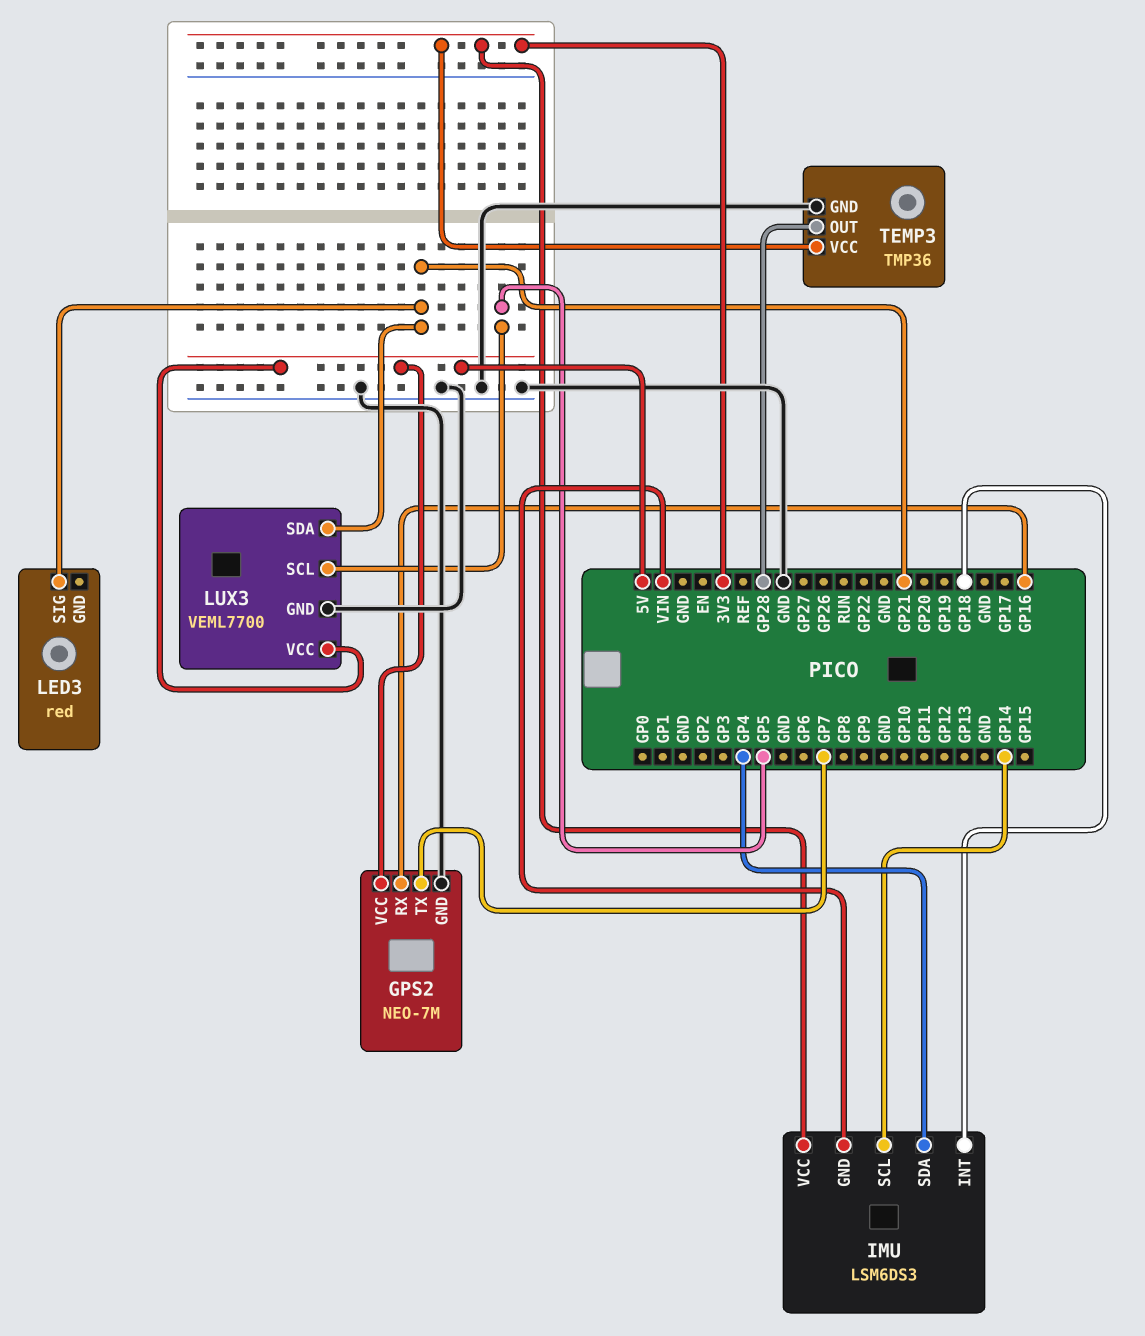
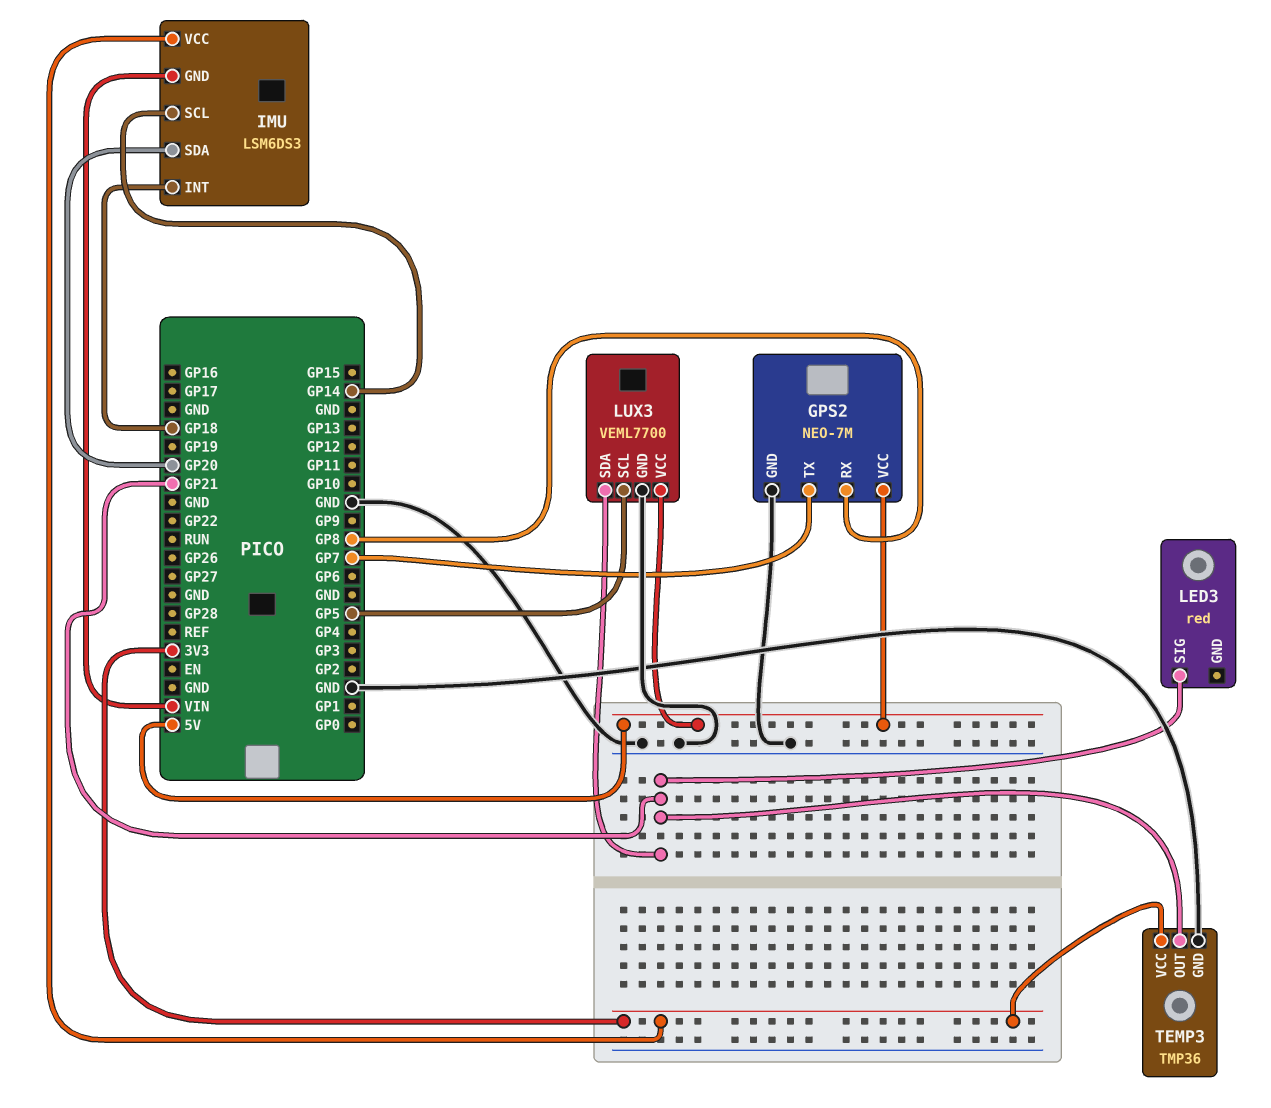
GPS2 pin RX: GP16 -> GP8
IMU pin SDA: GP4 -> GP20
TEMP3 pin OUT: GP28 -> GP21

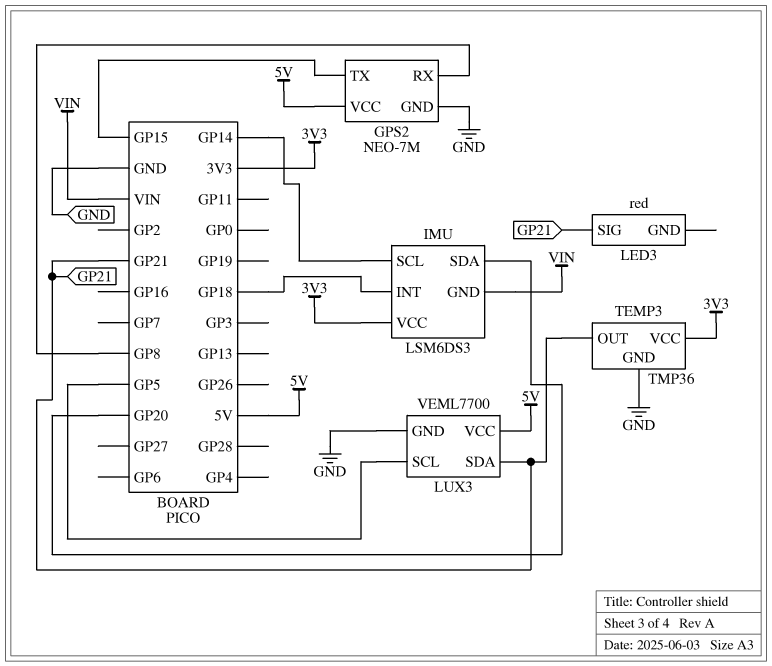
GPS2 pin TX: GP7 -> GP15

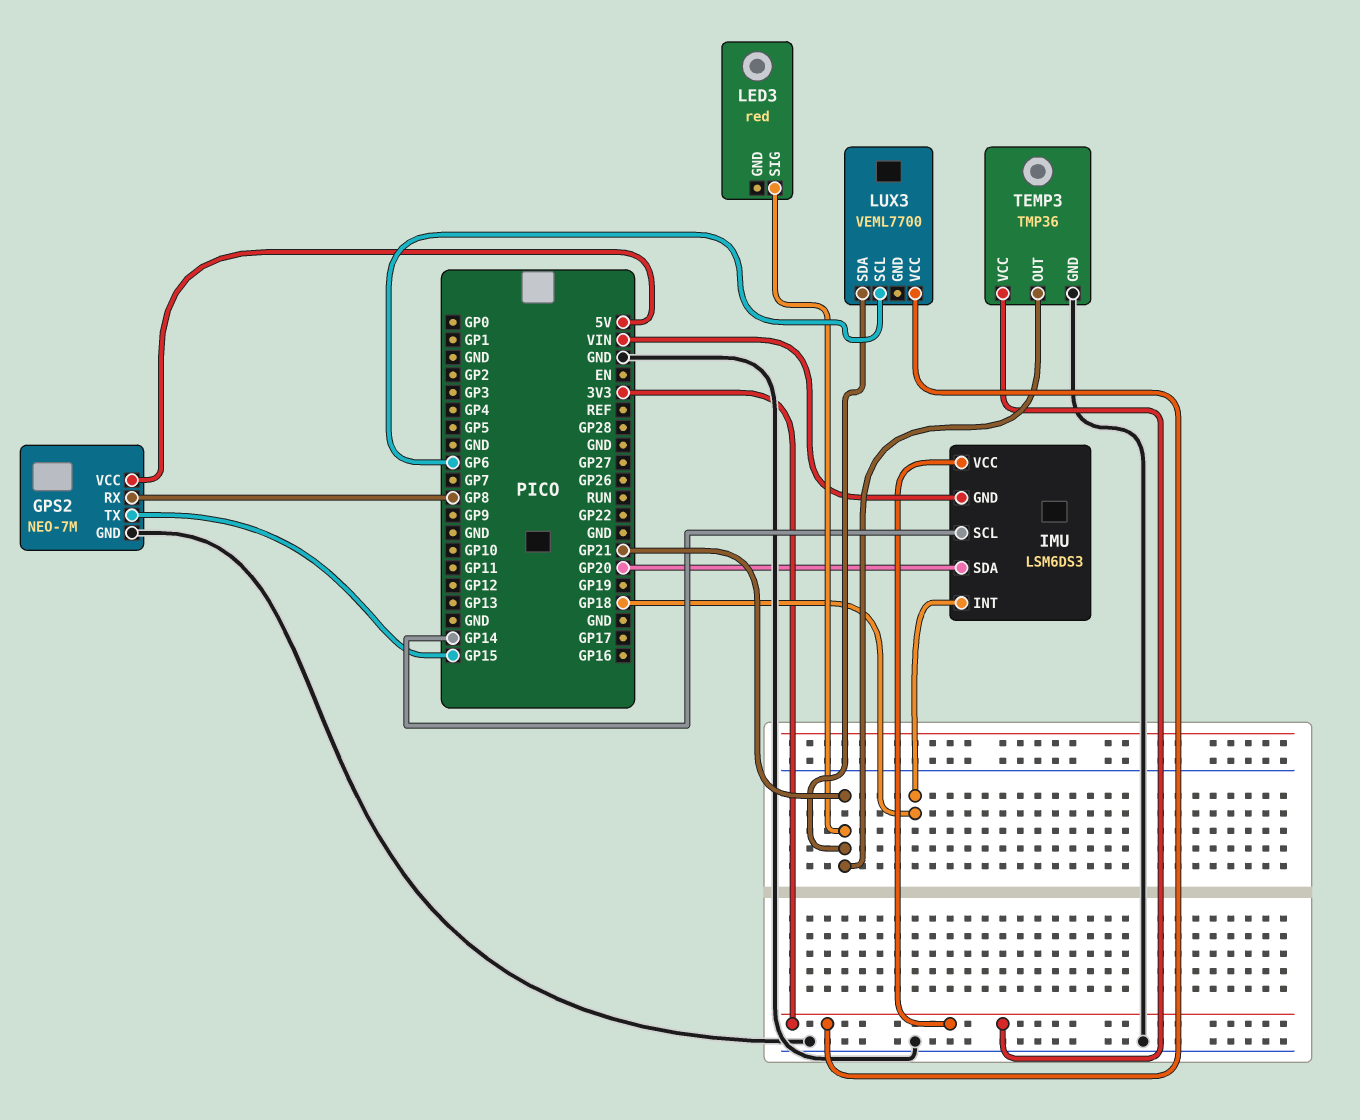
LUX3 pin GND: GND -> none
LUX3 pin SCL: GP5 -> GP6
LUX3 pin VCC: 5V -> 3V3

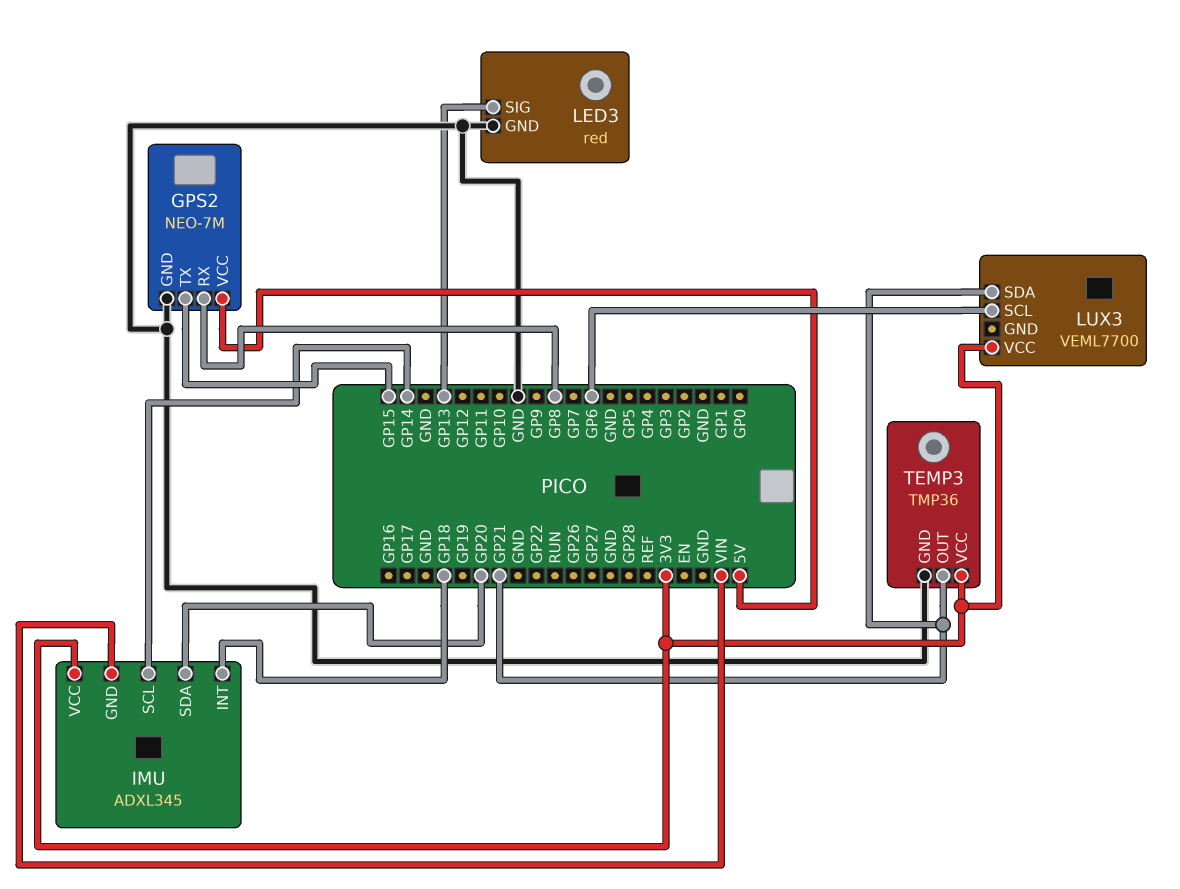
IMU: LSM6DS3 -> ADXL345
LED3 pin GND: none -> GND
LED3 pin SIG: GP21 -> GP13

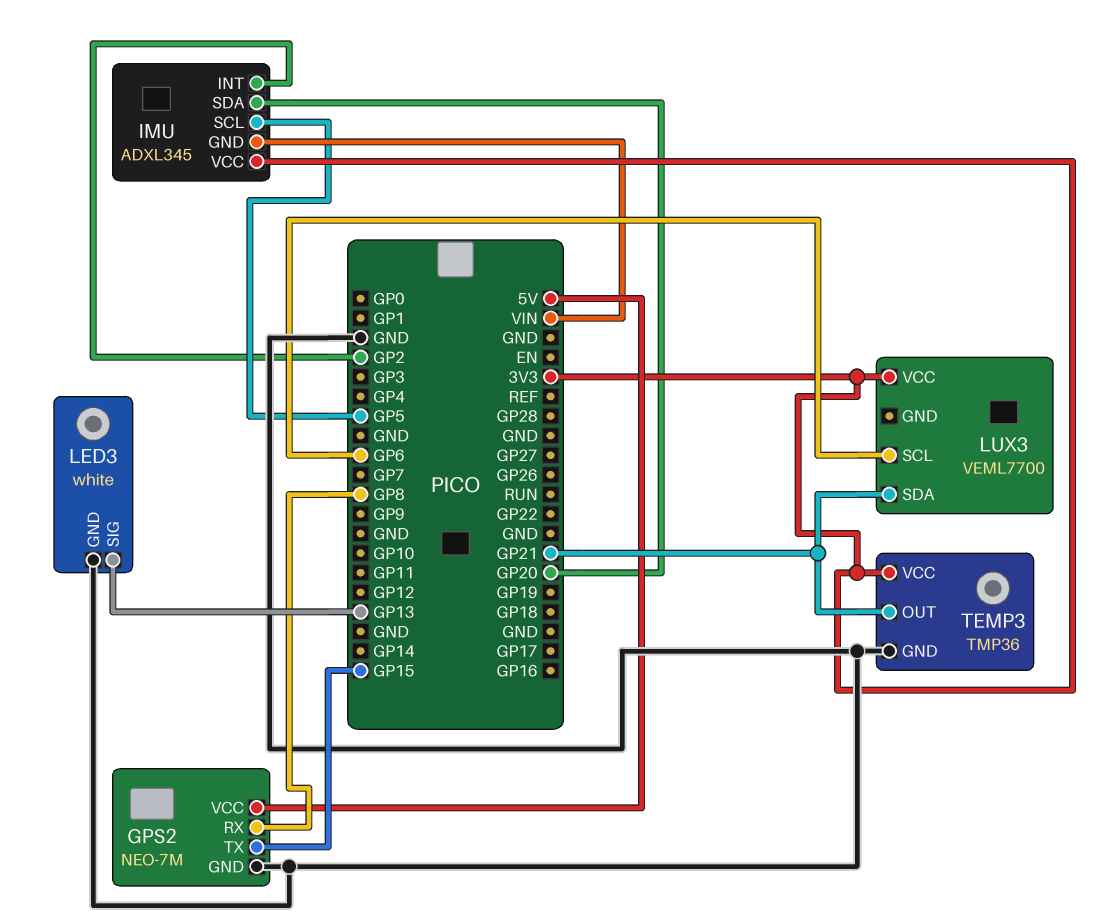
IMU pin INT: GP18 -> GP2
IMU pin SCL: GP14 -> GP5
LED3: red -> white

